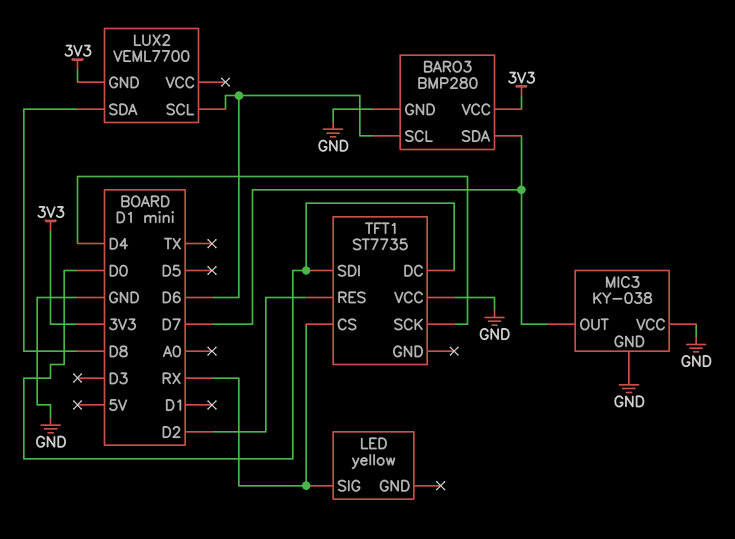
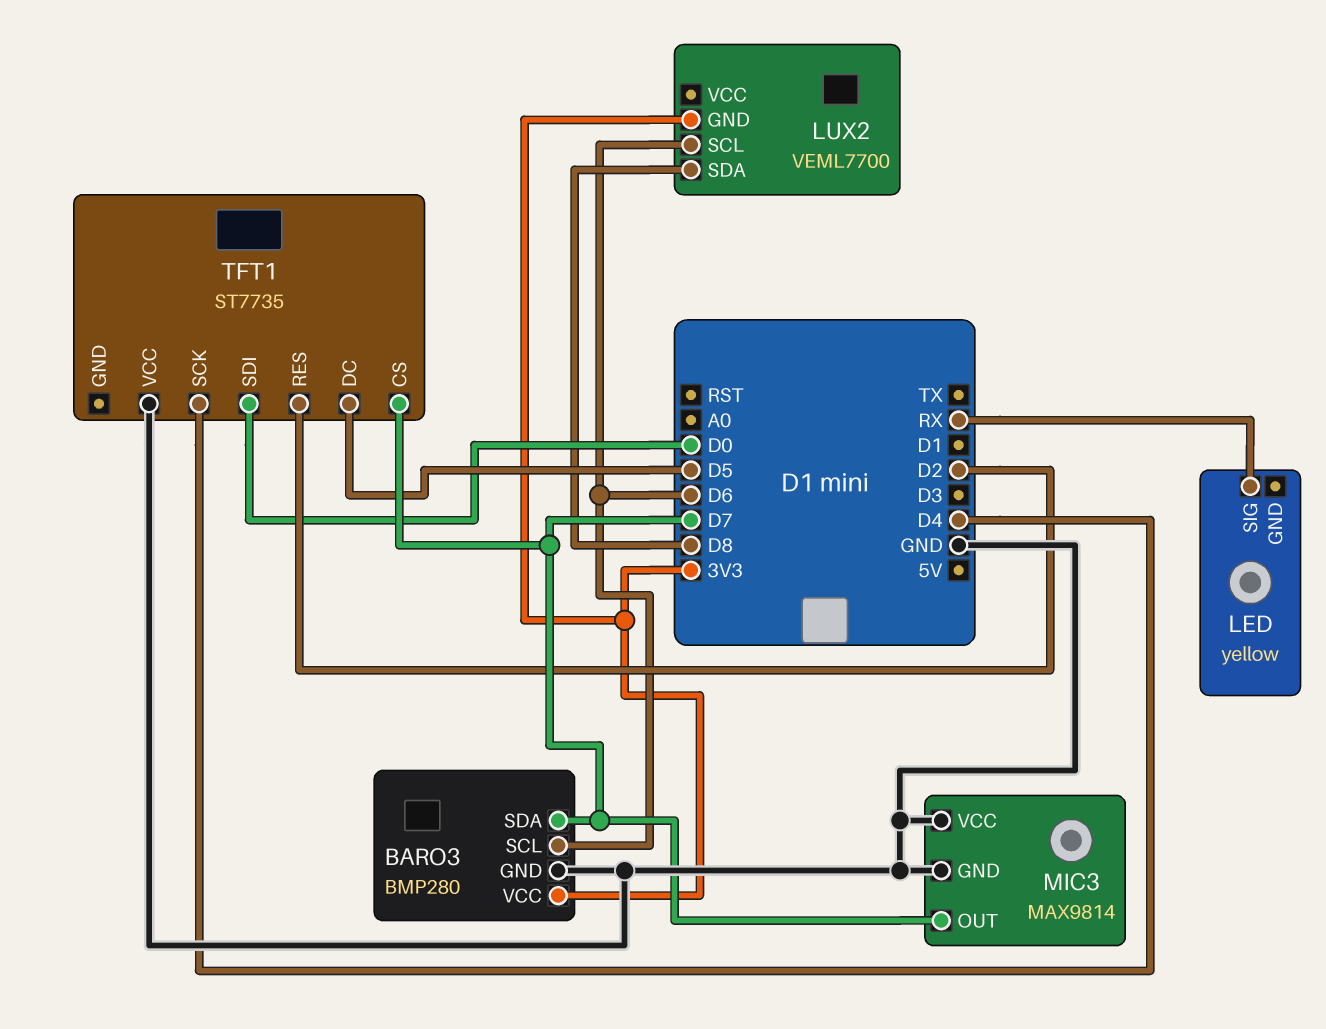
MIC3: KY-038 -> MAX9814
TFT1 pin CS: RX -> D7
TFT1 pin DC: D0 -> D5

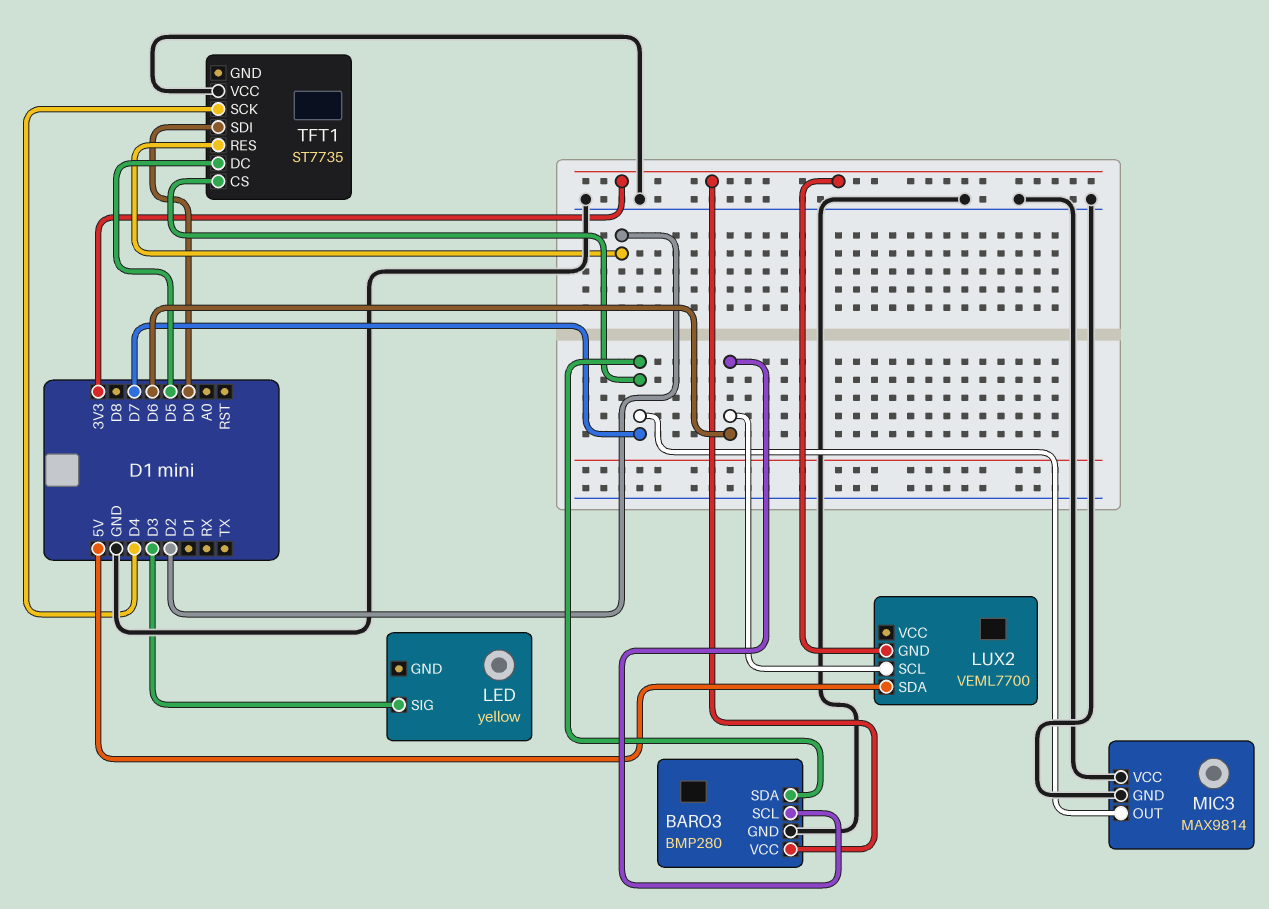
LED pin SIG: RX -> D3
LUX2 pin SDA: D8 -> 5V

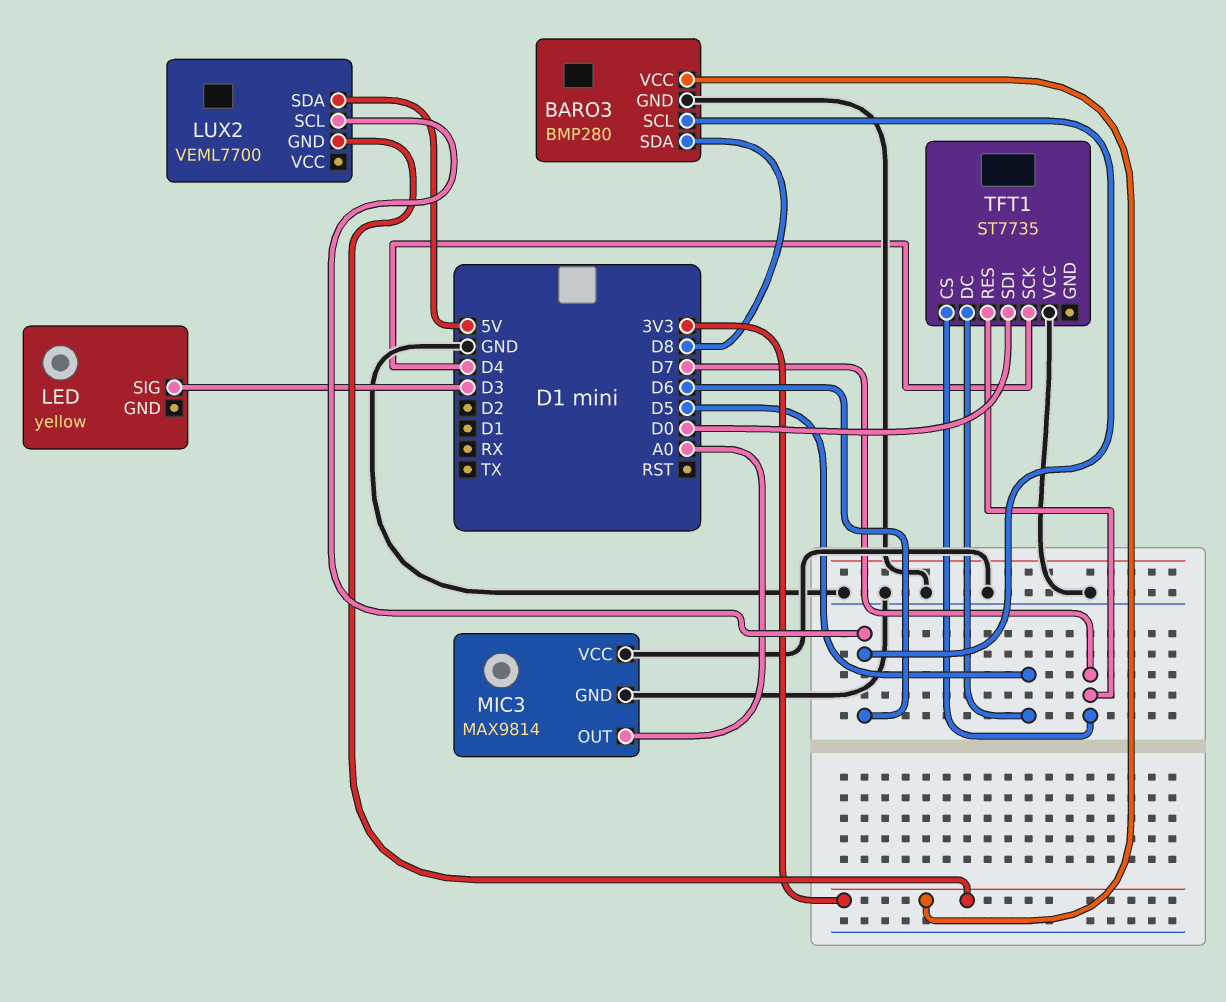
BARO3 pin SDA: D7 -> D8
MIC3 pin OUT: D7 -> A0
TFT1 pin RES: D2 -> D7

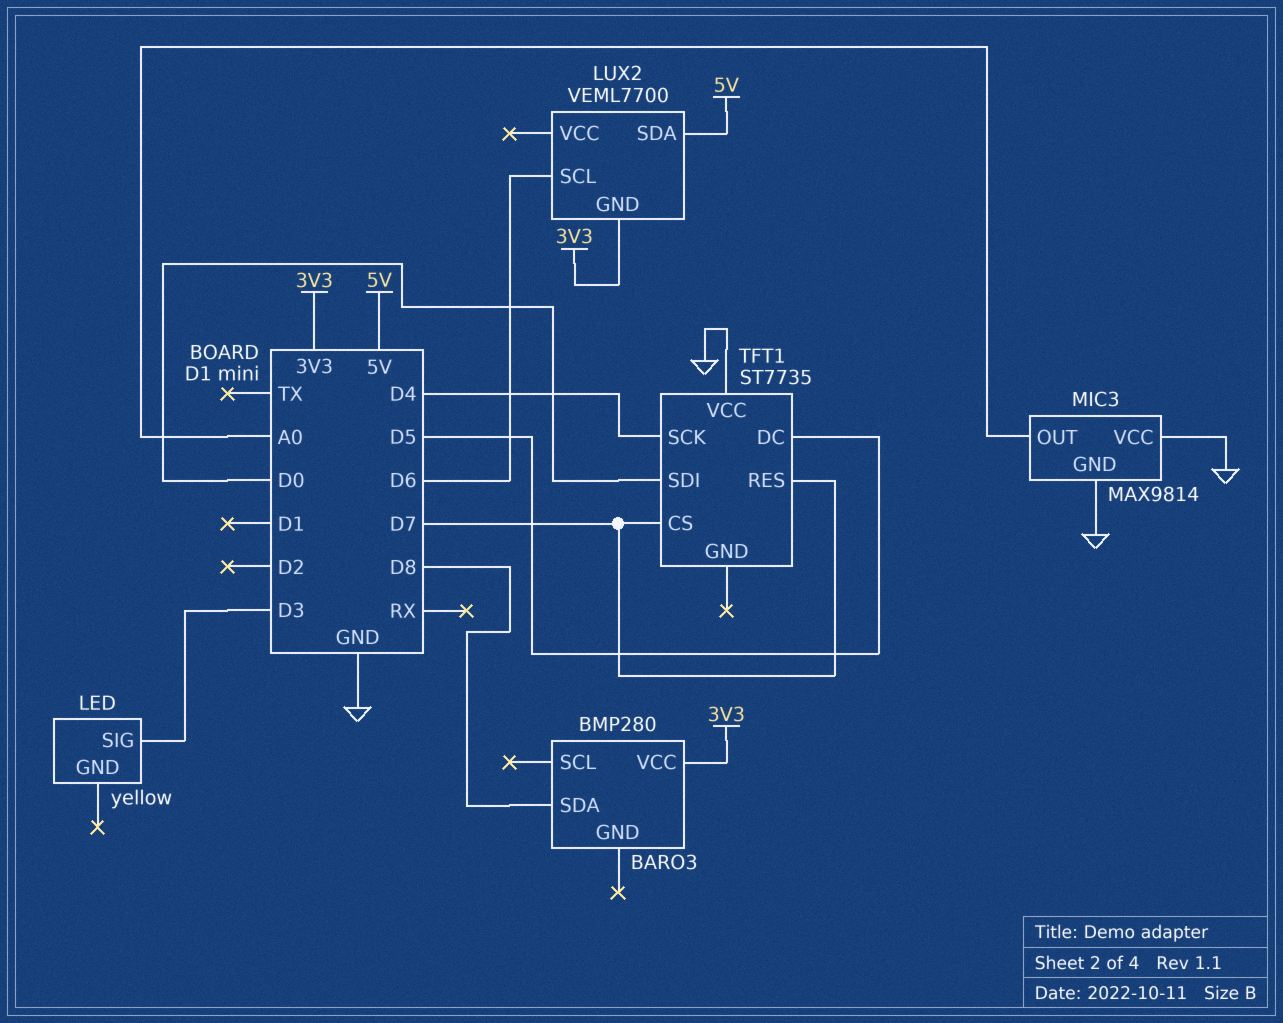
BARO3 pin GND: GND -> none
BARO3 pin SCL: D6 -> none

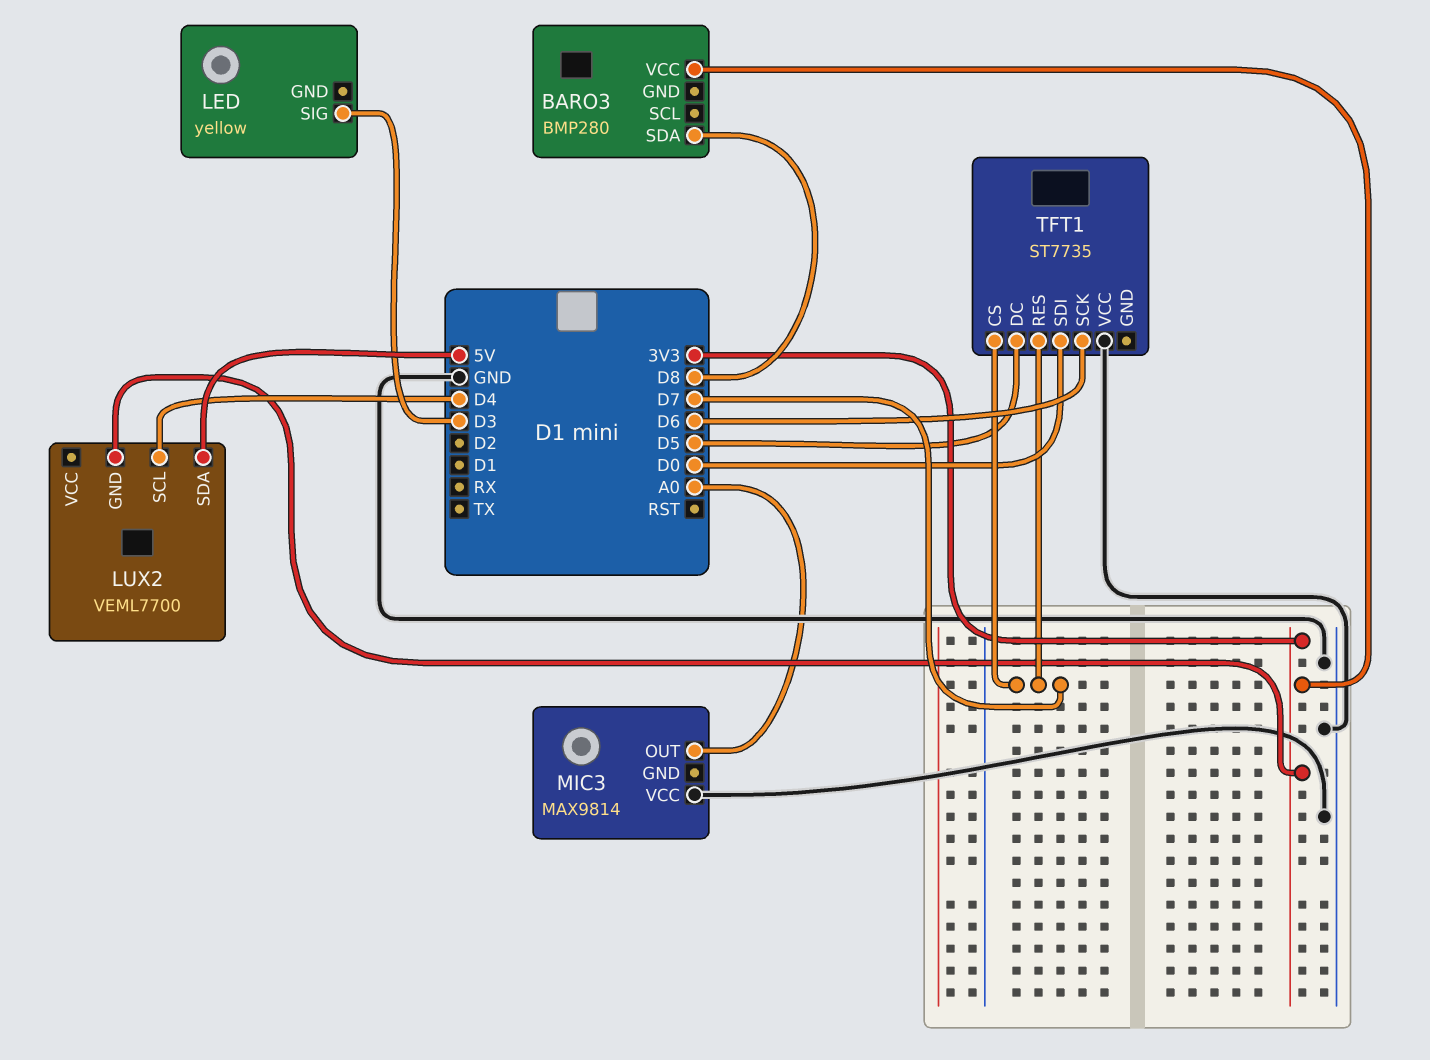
LUX2 pin SCL: D6 -> D4
MIC3 pin GND: GND -> none
TFT1 pin SCK: D4 -> D6

